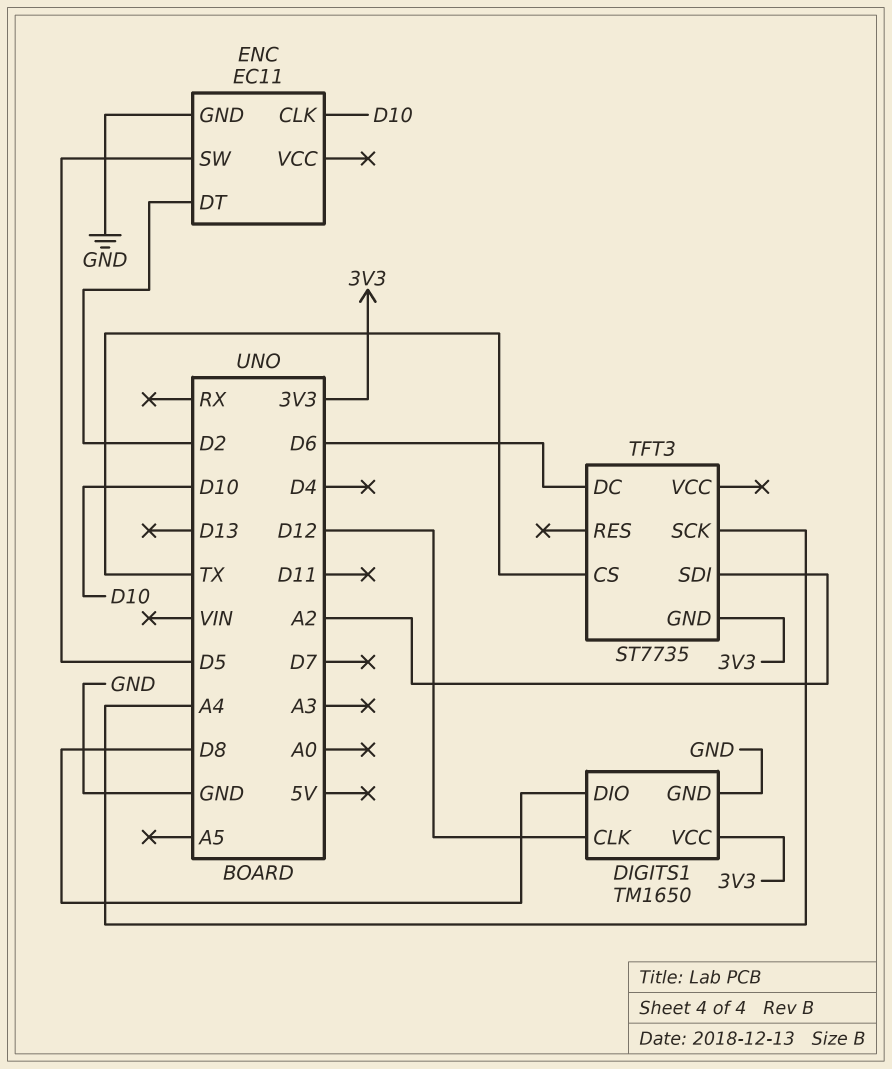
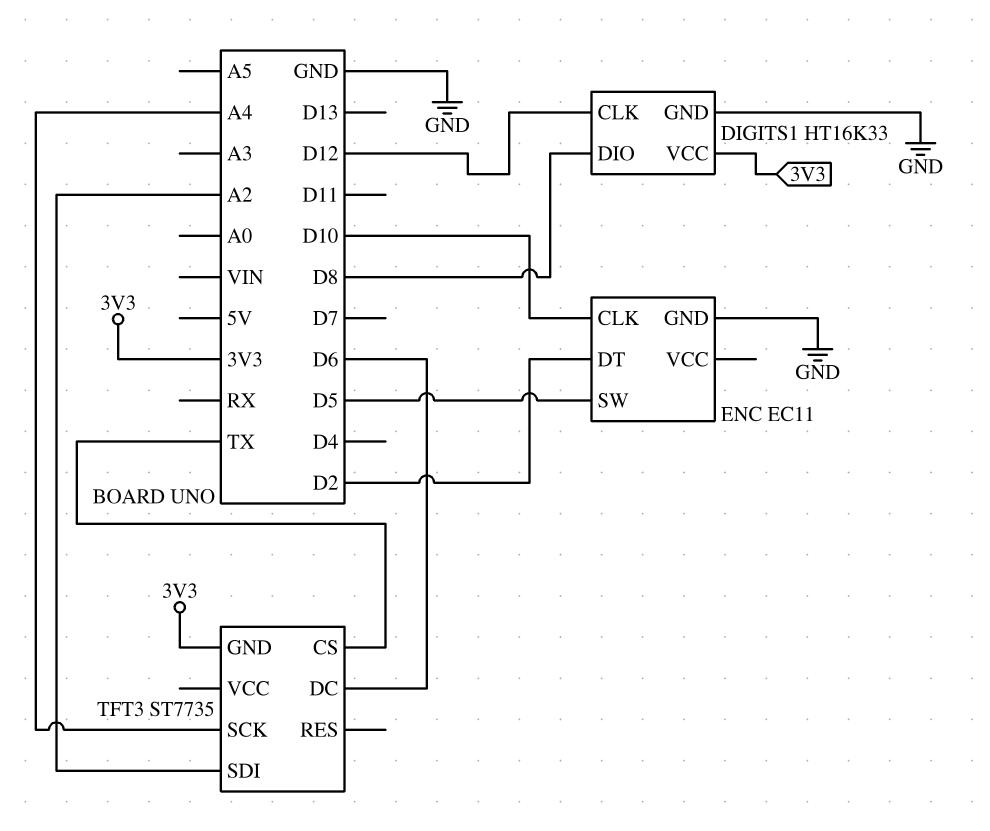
DIGITS1: TM1650 -> HT16K33

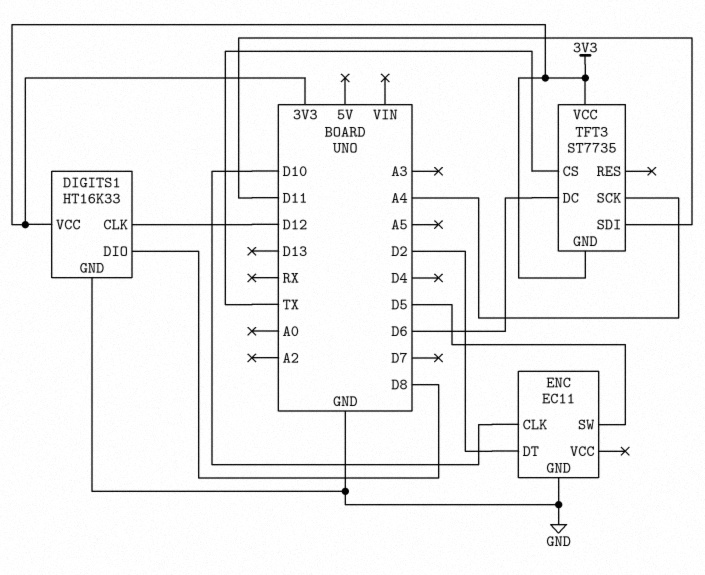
TFT3 pin SDI: A2 -> D11
TFT3 pin VCC: none -> 3V3

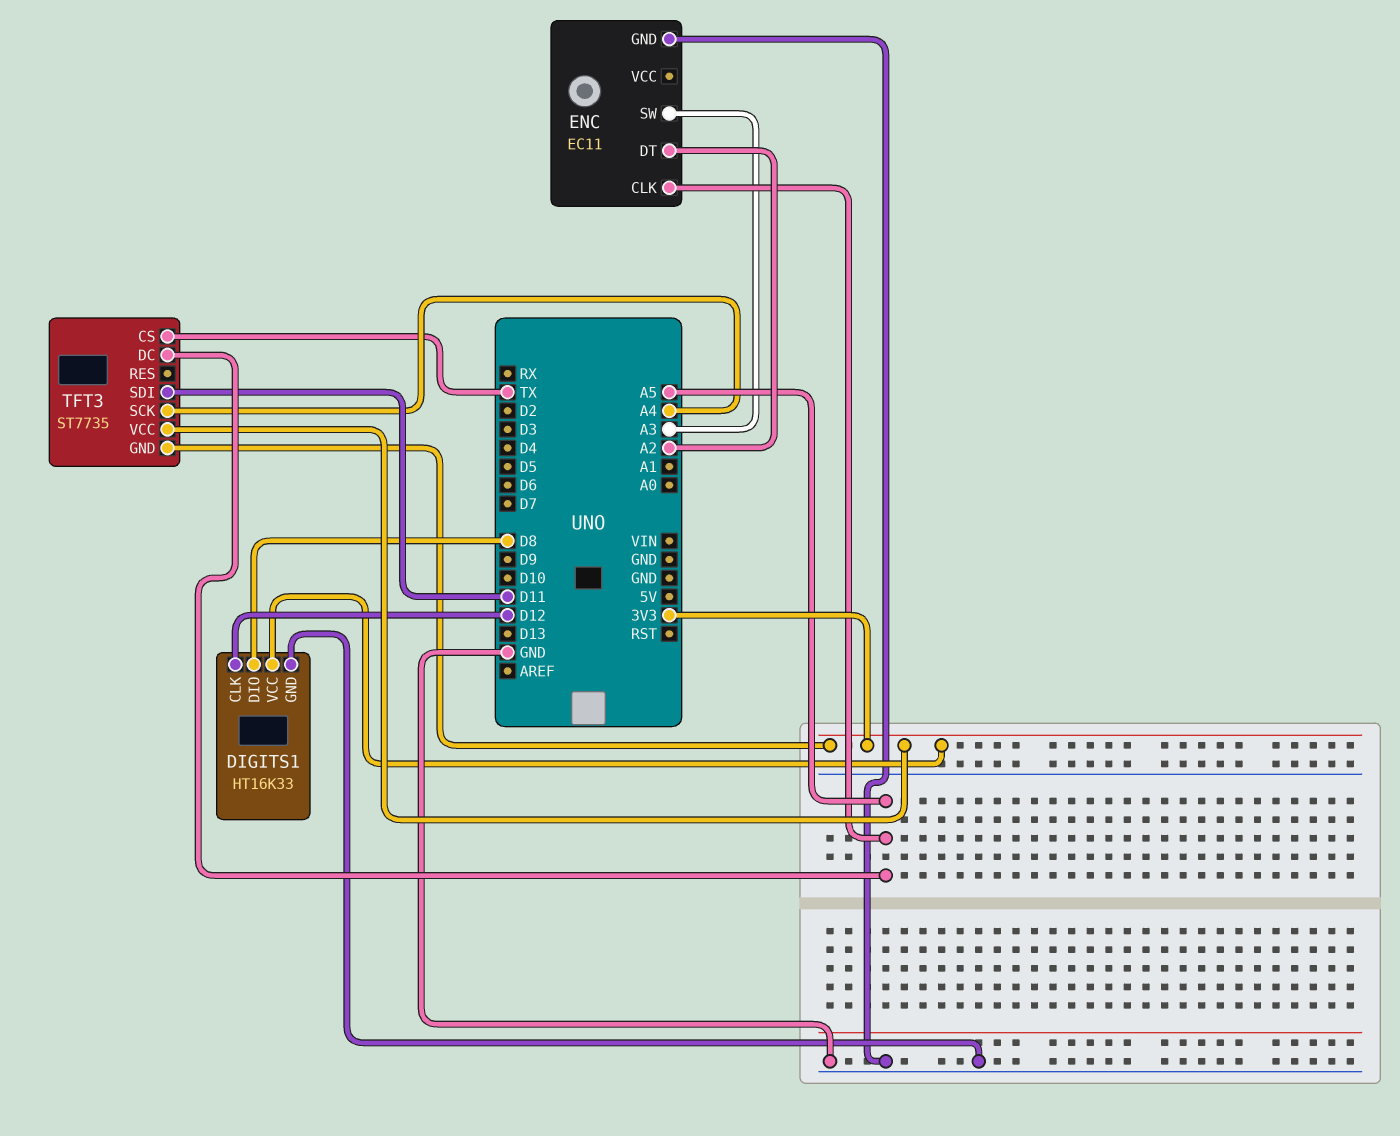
ENC pin CLK: D10 -> A5
ENC pin DT: D2 -> A2
ENC pin SW: D5 -> A3
TFT3 pin DC: D6 -> A5

